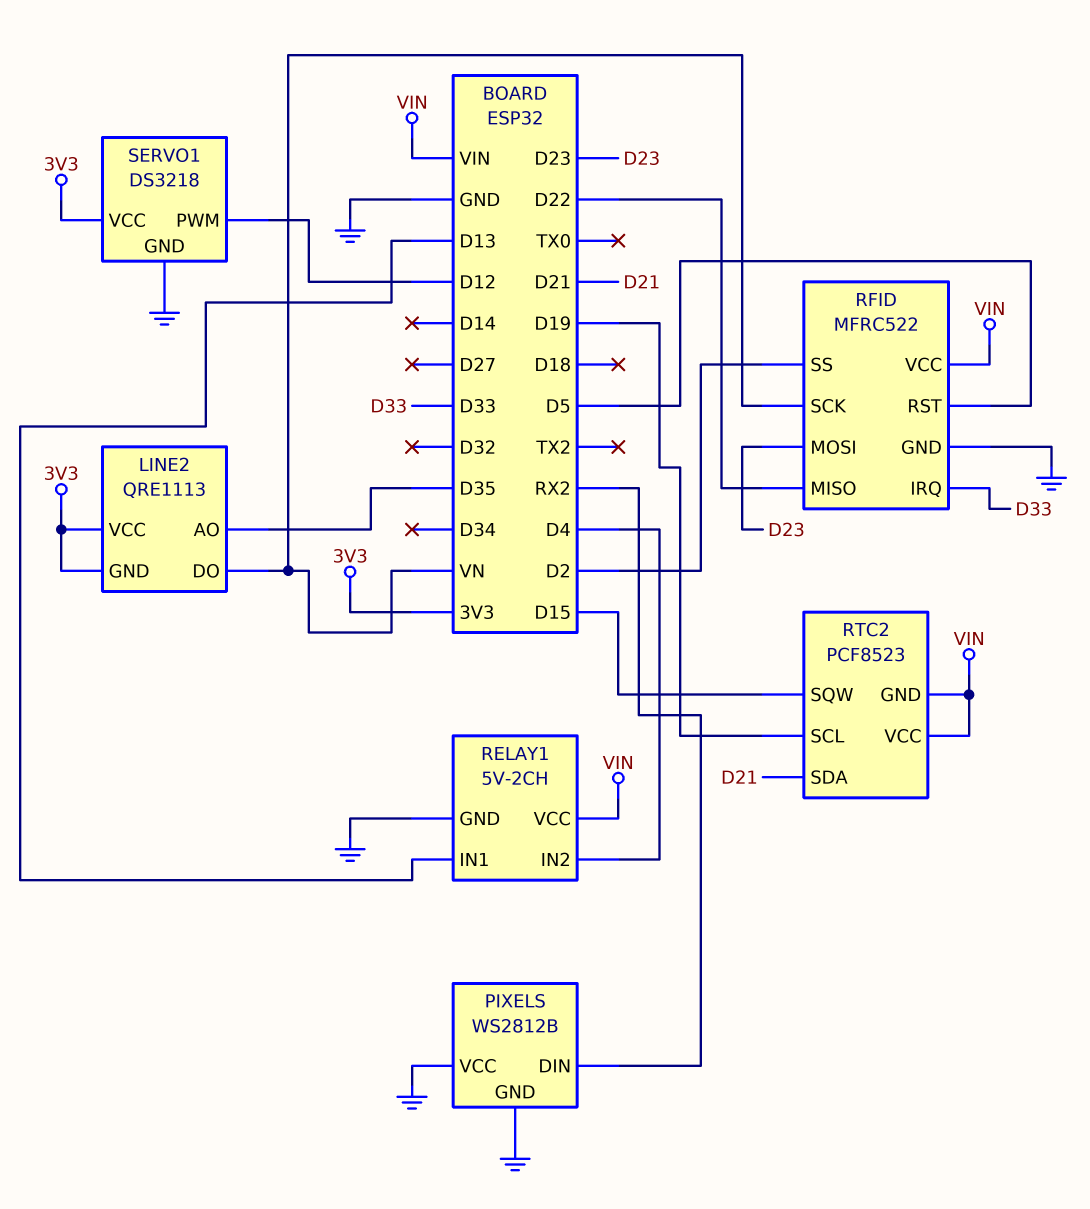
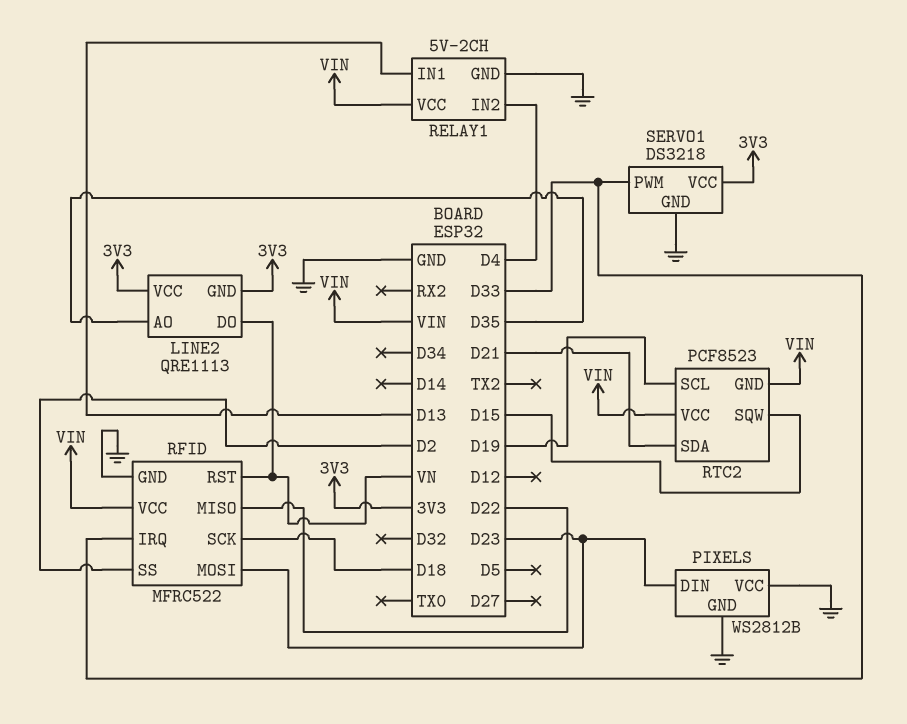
PIXELS pin DIN: RX2 -> D23
RFID pin RST: D5 -> VN
RFID pin SCK: VN -> D18
SERVO1 pin PWM: D12 -> D33

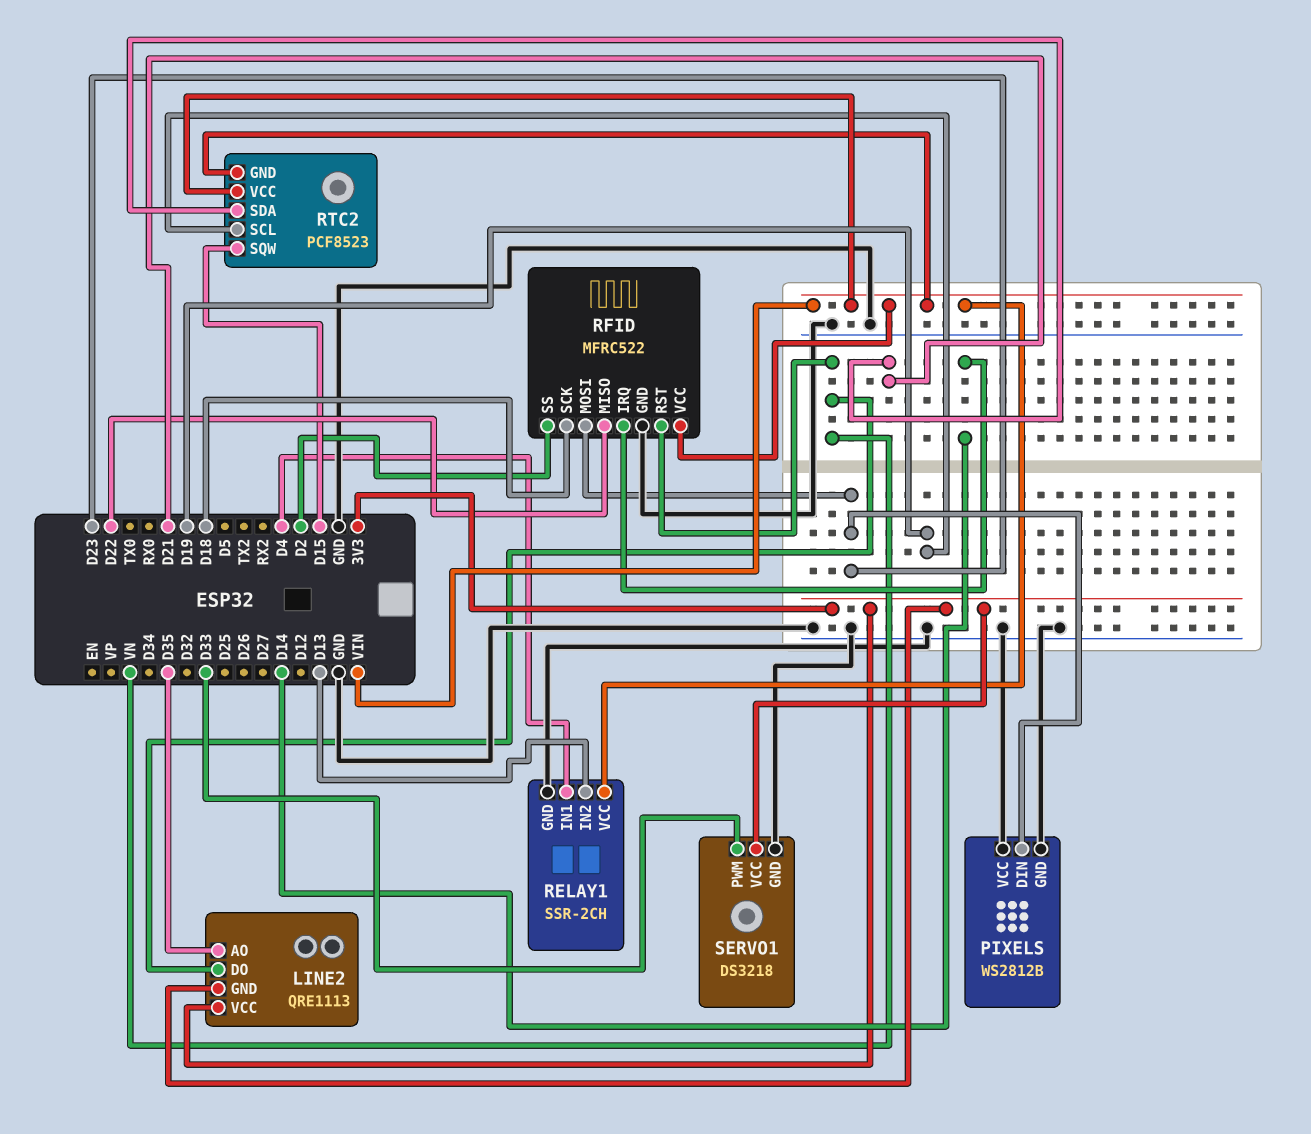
RELAY1: 5V-2CH -> SSR-2CH
RELAY1 pin IN1: D13 -> D4
RELAY1 pin IN2: D4 -> D13
RFID pin IRQ: D33 -> D14

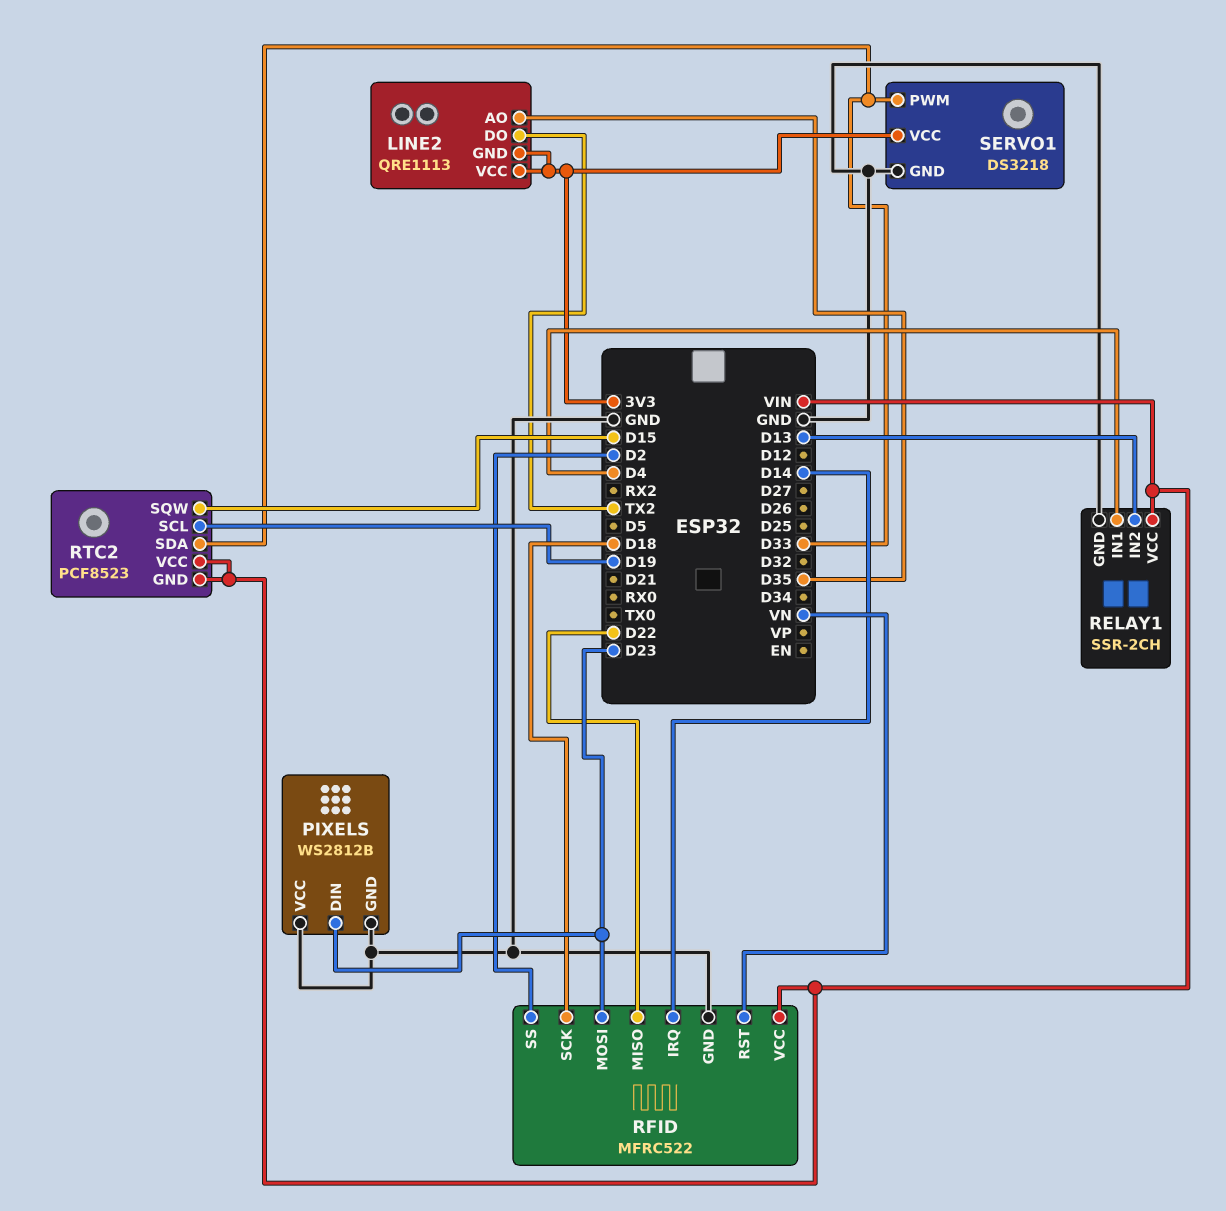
LINE2 pin DO: VN -> TX2
RTC2 pin SDA: D21 -> D33

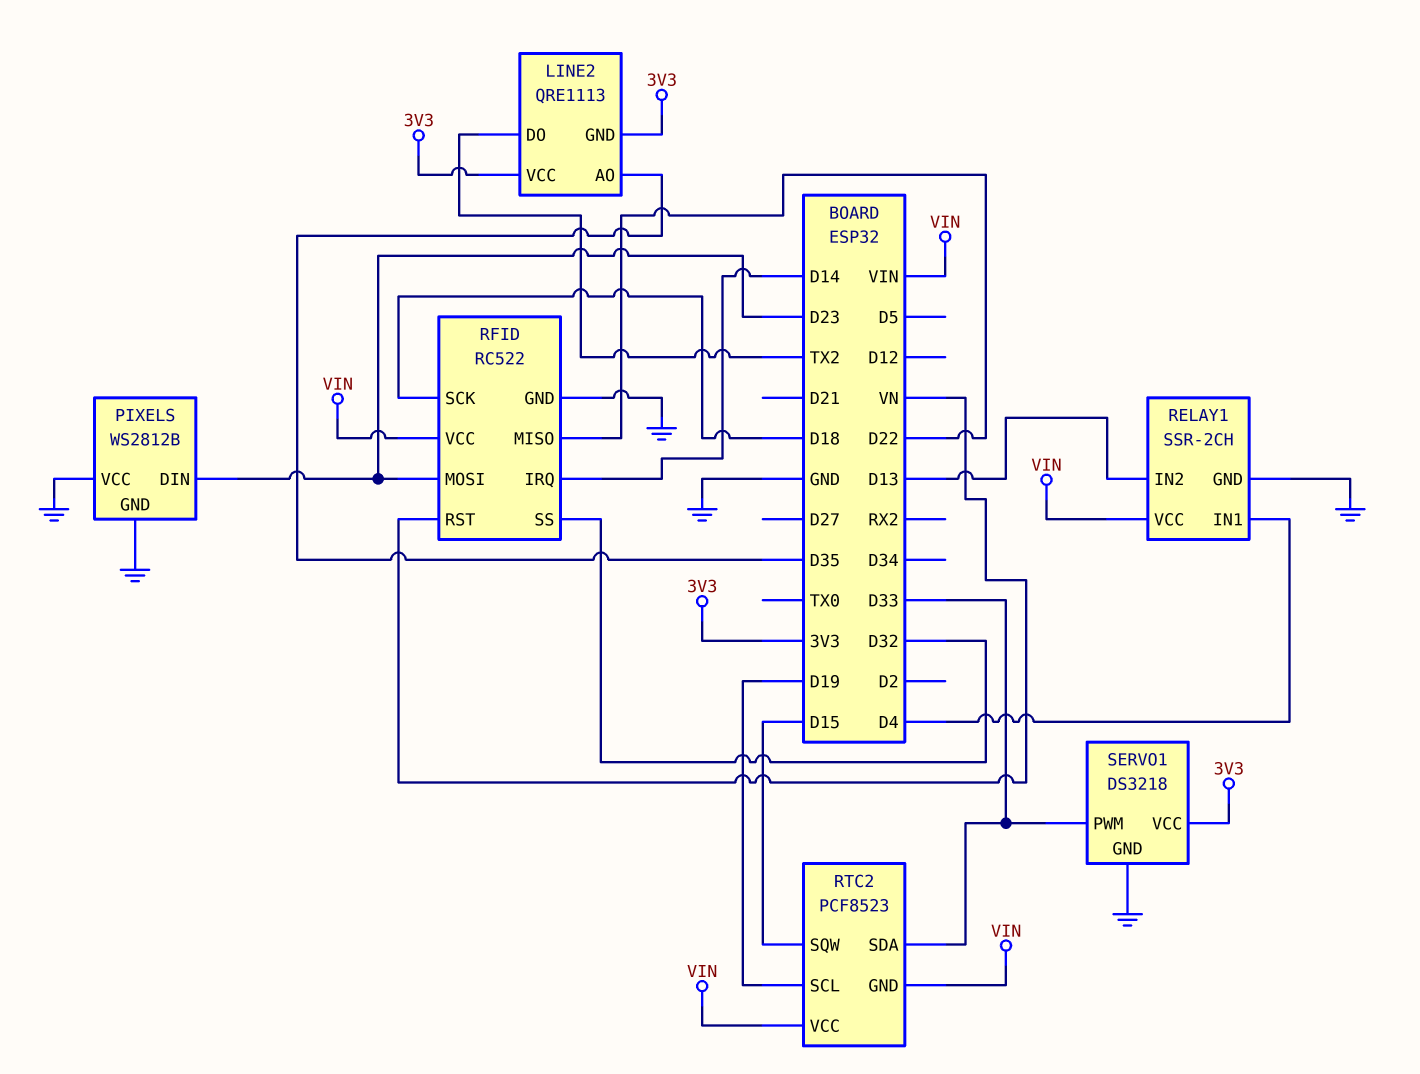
RFID: MFRC522 -> RC522
RFID pin SS: D2 -> D32

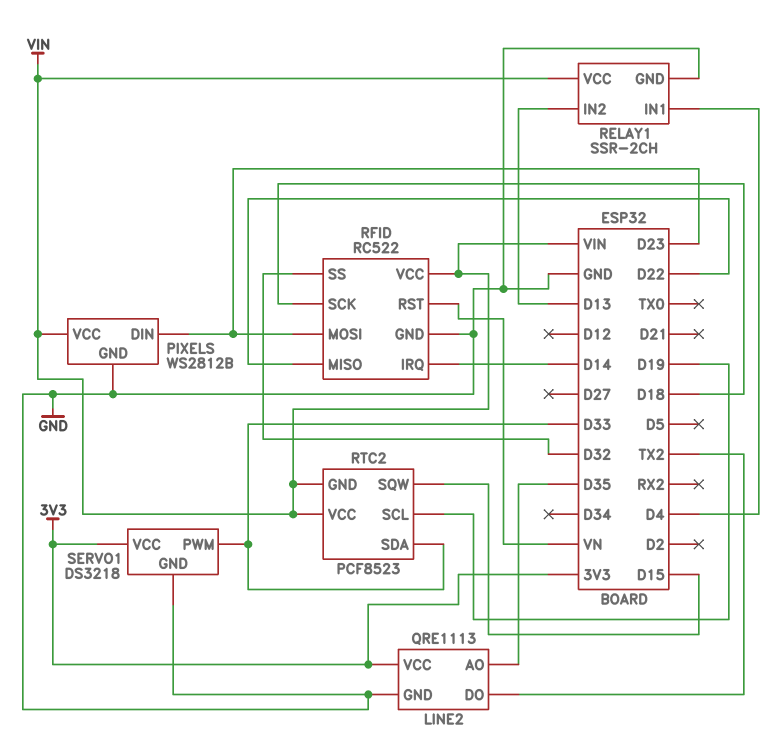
LINE2 pin GND: 3V3 -> GND
PIXELS pin VCC: GND -> VIN

